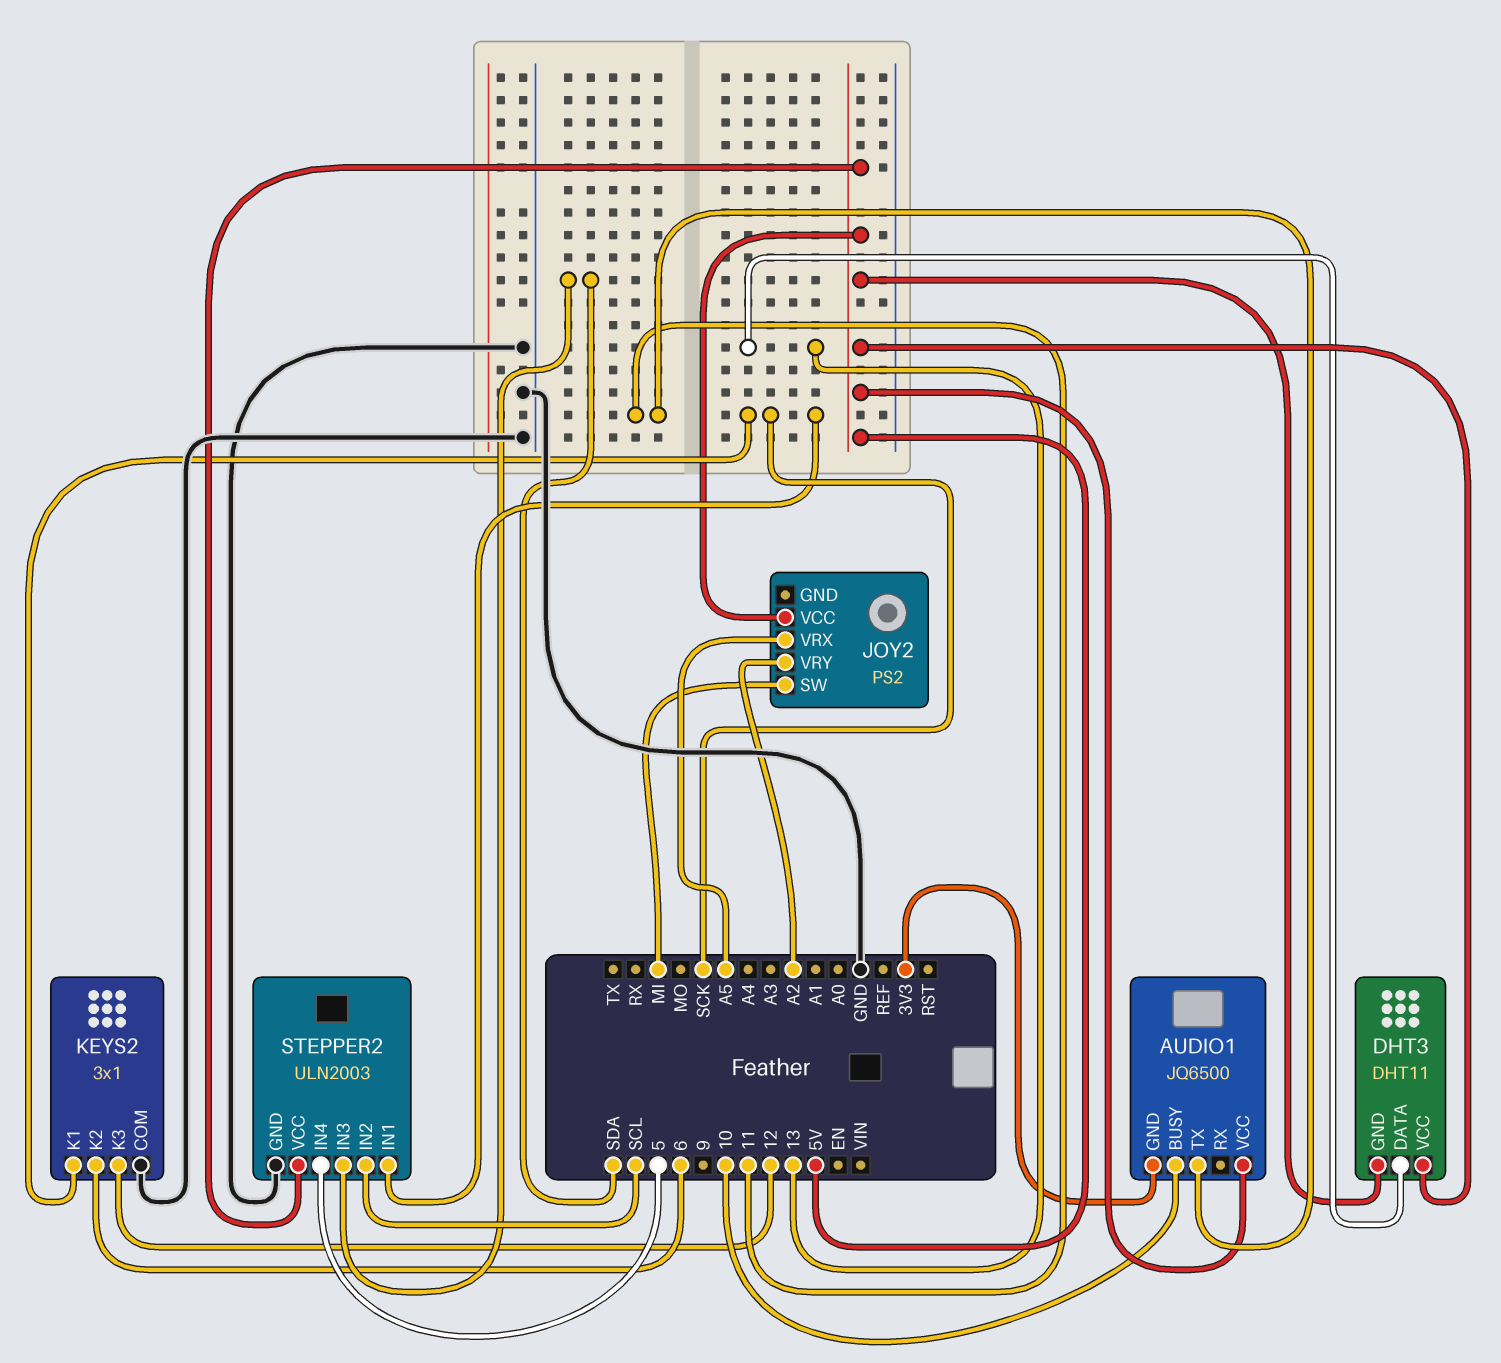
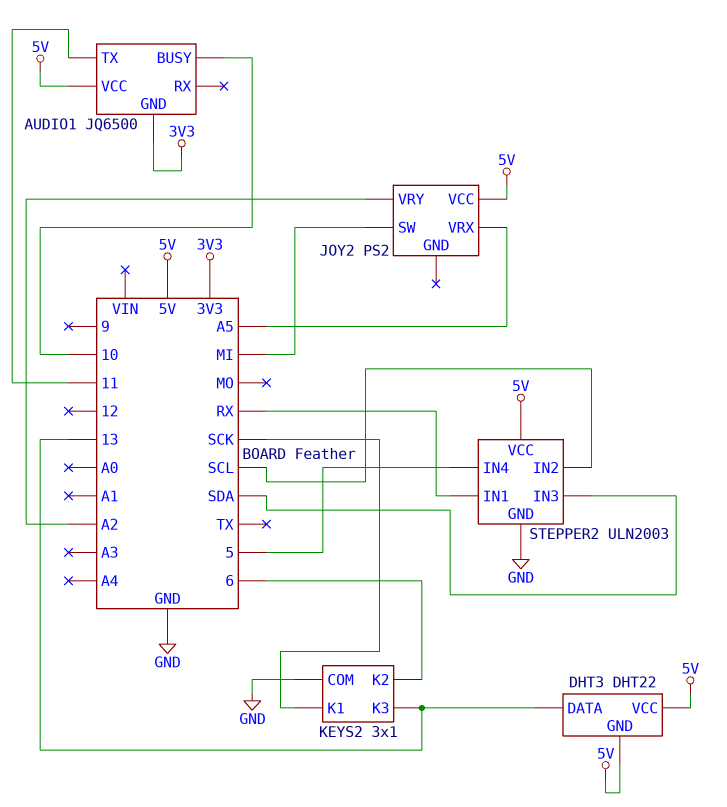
DHT3: DHT11 -> DHT22
KEYS2 pin K3: 12 -> 13
STEPPER2 pin IN1: SCK -> RX

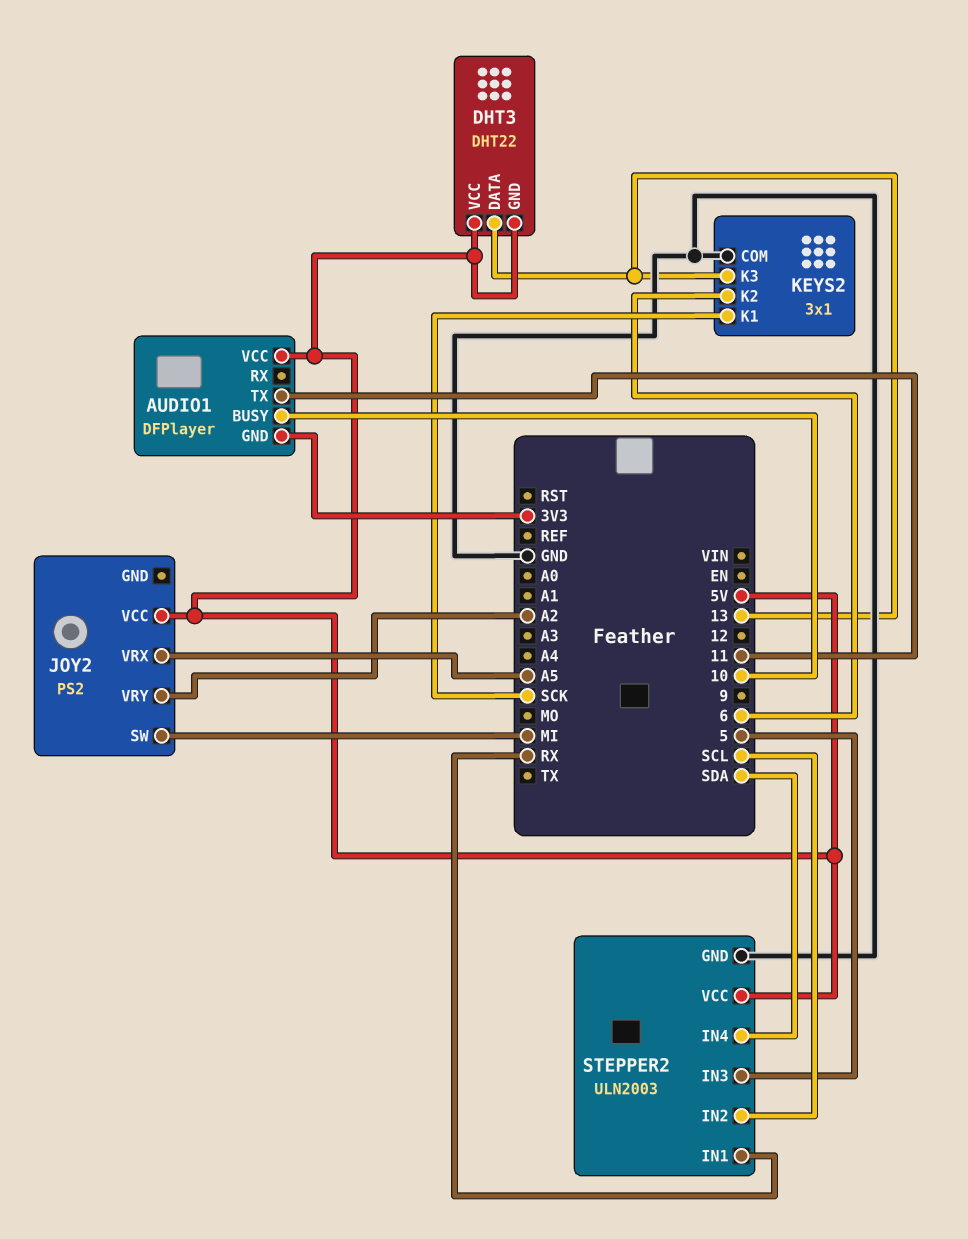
AUDIO1: JQ6500 -> DFPlayer
STEPPER2 pin IN3: SDA -> 5
STEPPER2 pin IN4: 5 -> SDA

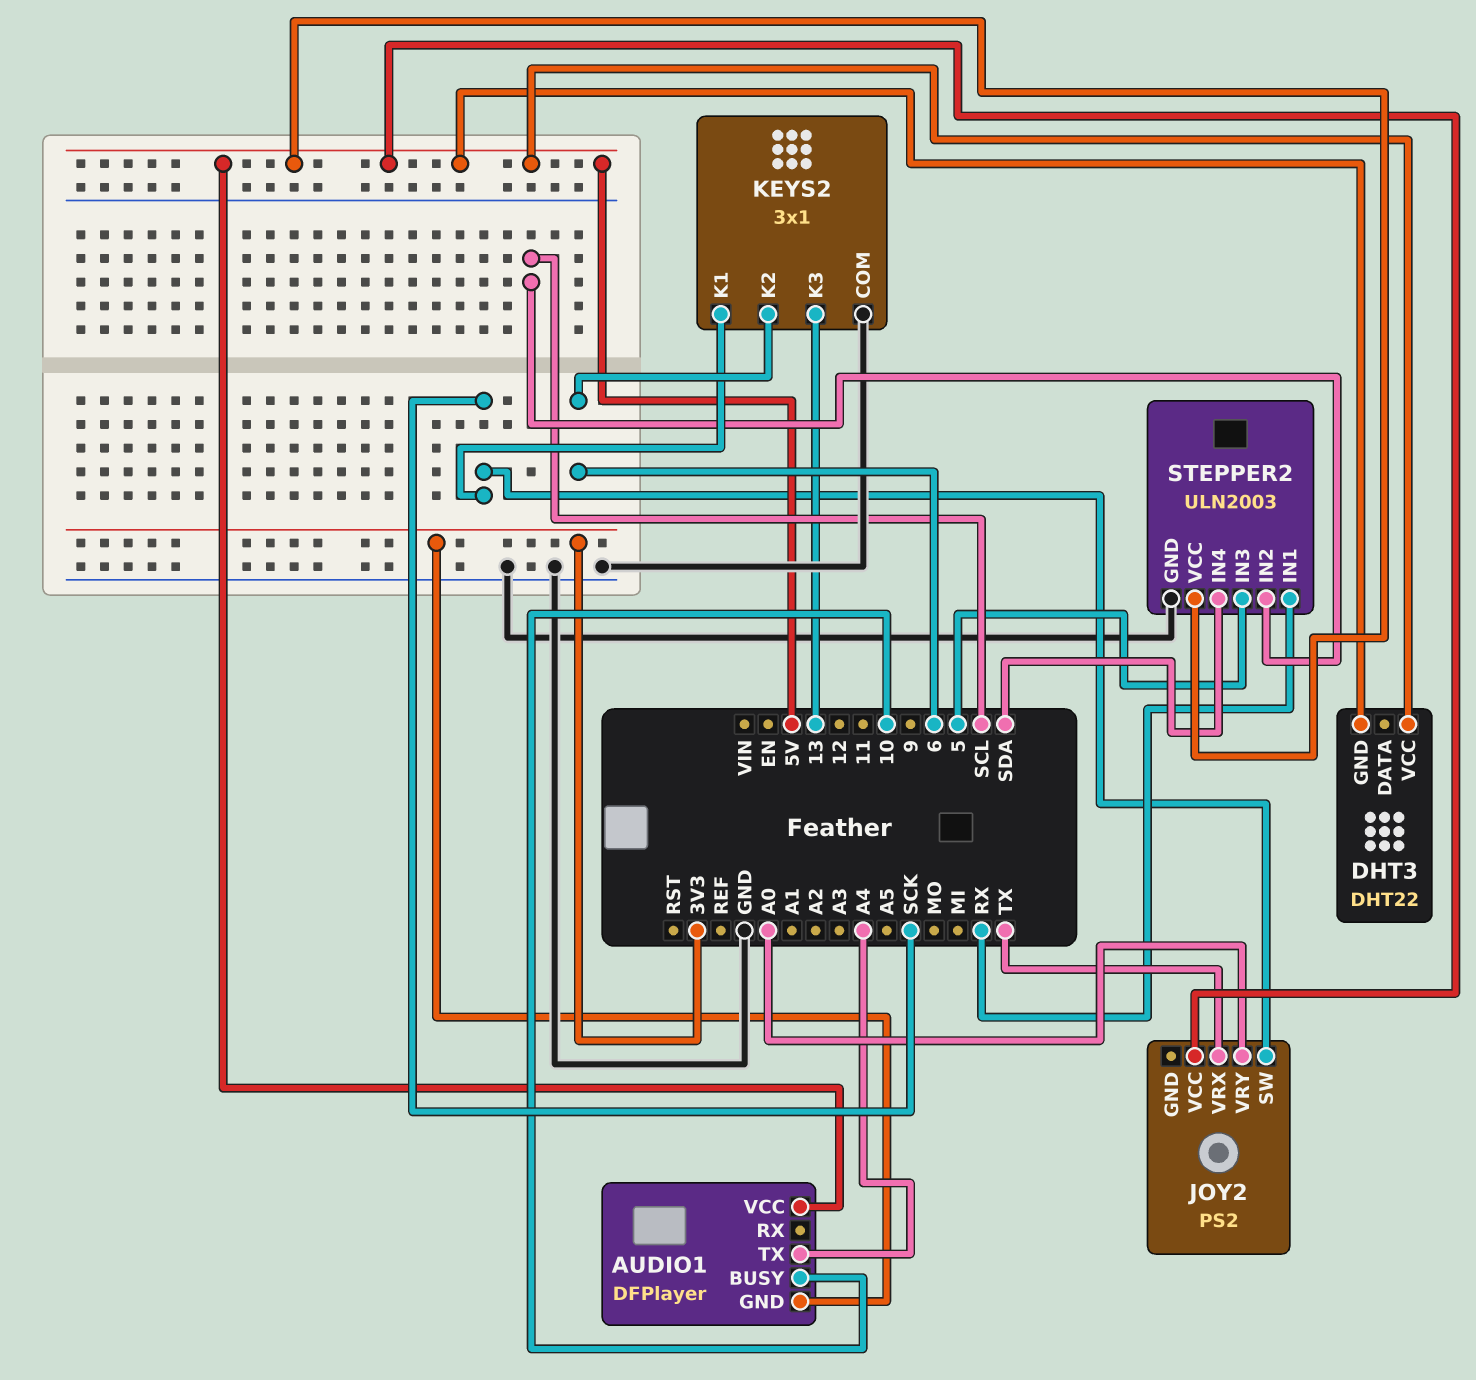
AUDIO1 pin TX: 11 -> A4
DHT3 pin DATA: 13 -> none
JOY2 pin SW: MI -> SCK
JOY2 pin VRX: A5 -> TX
JOY2 pin VRY: A2 -> A0

